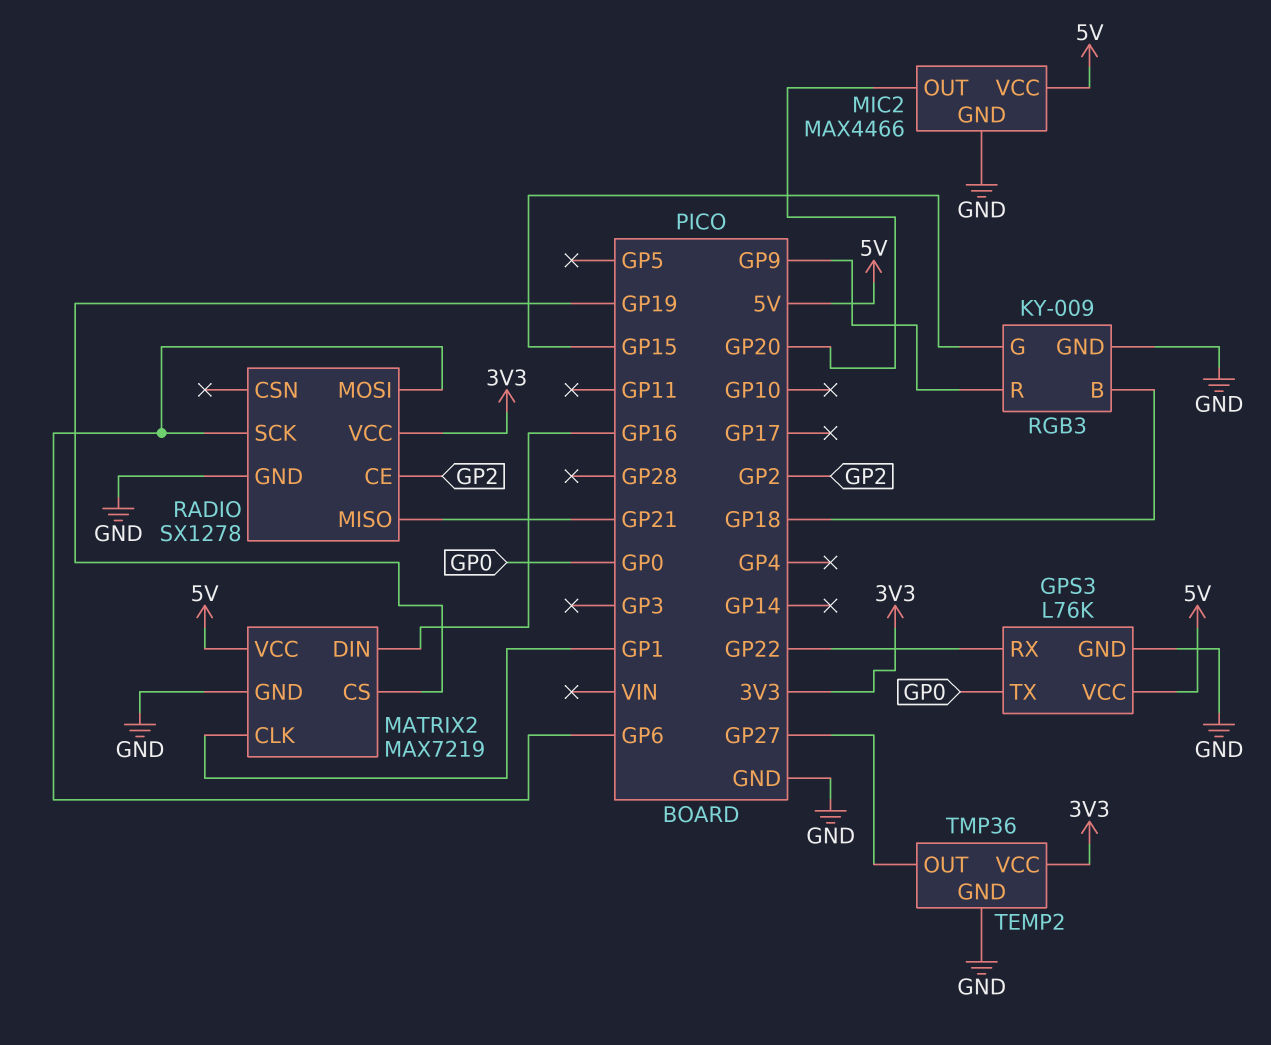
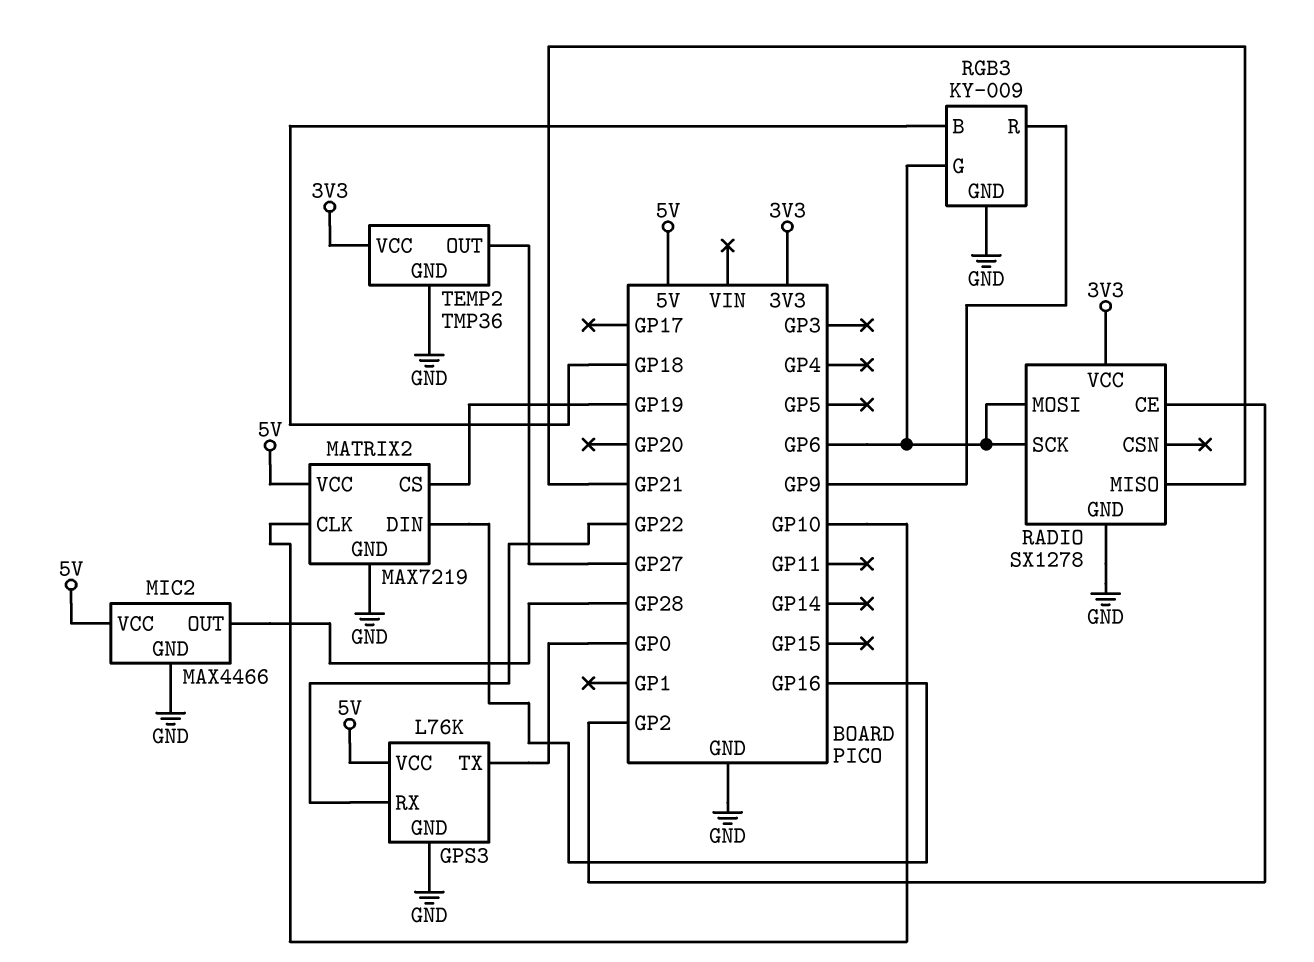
MATRIX2 pin CLK: GP1 -> GP10
MIC2 pin OUT: GP20 -> GP28
RGB3 pin G: GP15 -> GP6

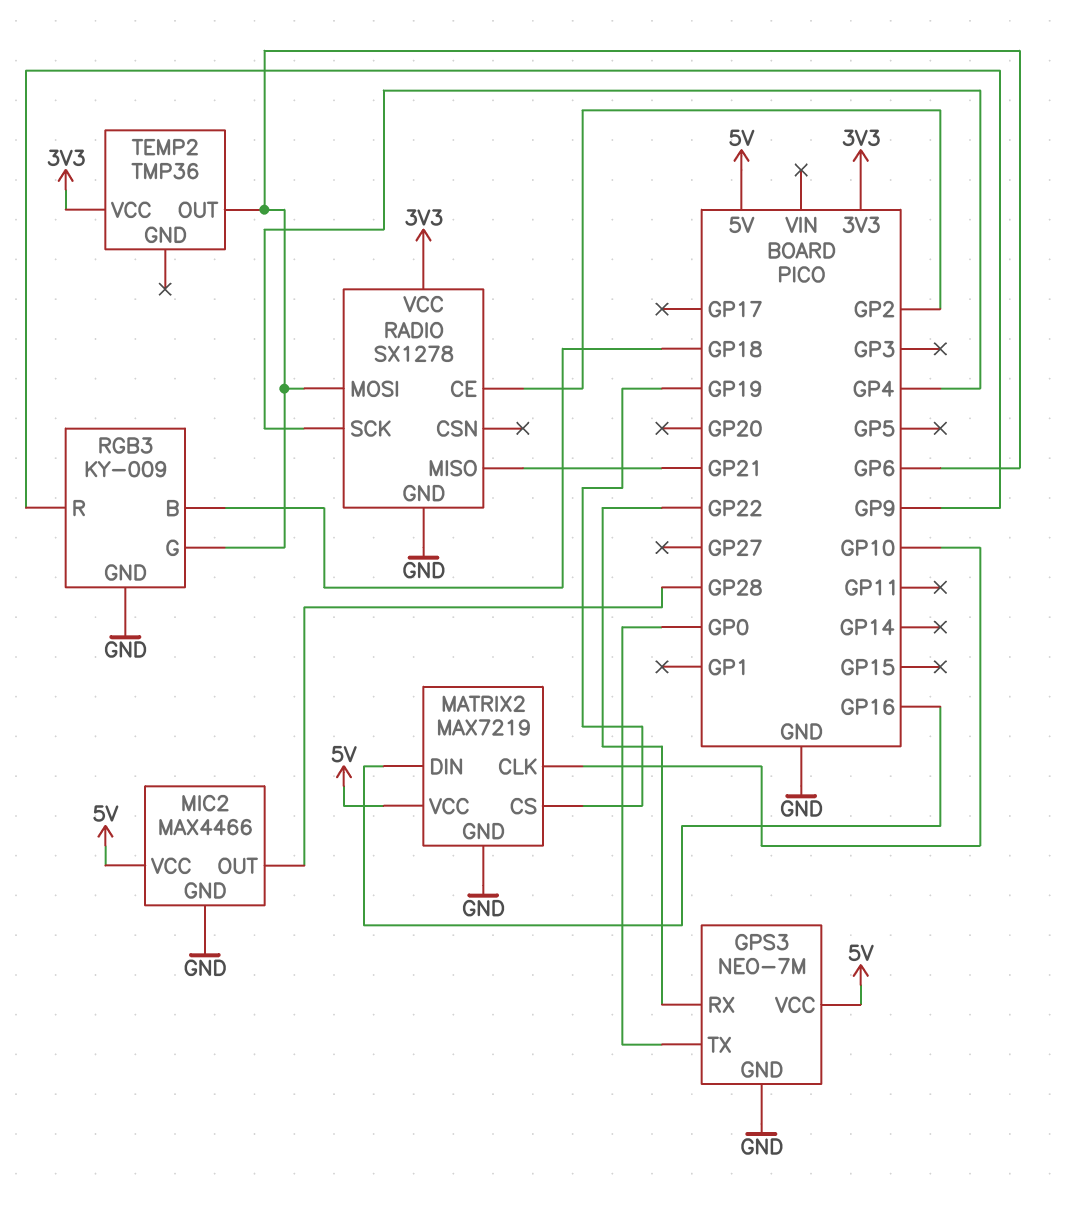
GPS3: L76K -> NEO-7M
RADIO pin SCK: GP6 -> GP4
TEMP2 pin GND: GND -> none
TEMP2 pin OUT: GP27 -> GP6

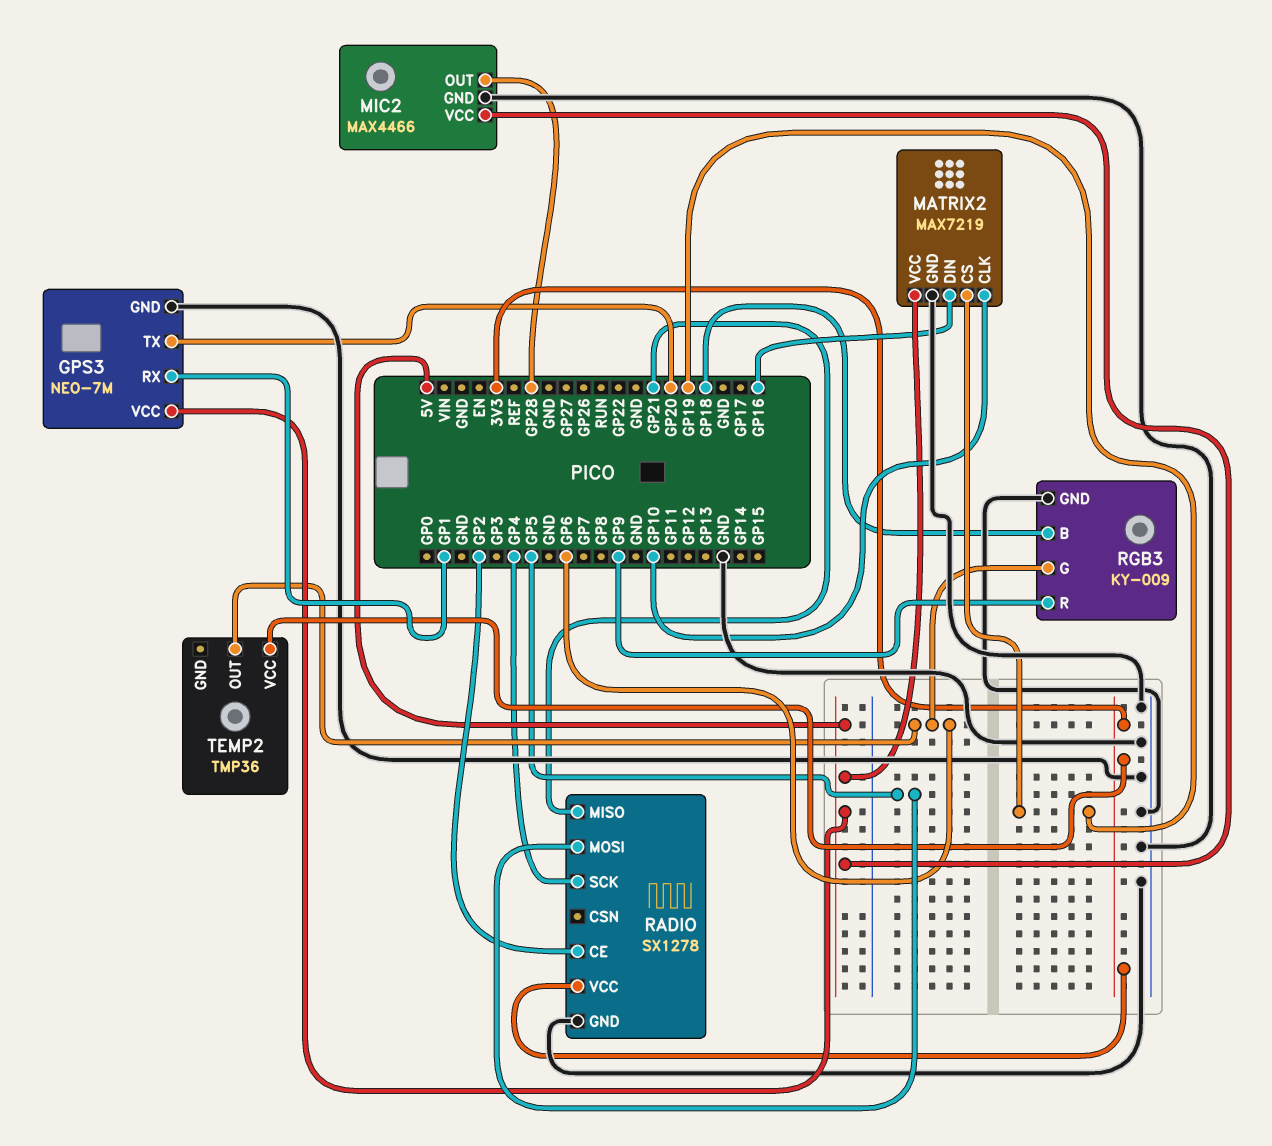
GPS3 pin RX: GP22 -> GP1
GPS3 pin TX: GP0 -> GP20
RADIO pin MOSI: GP6 -> GP5

